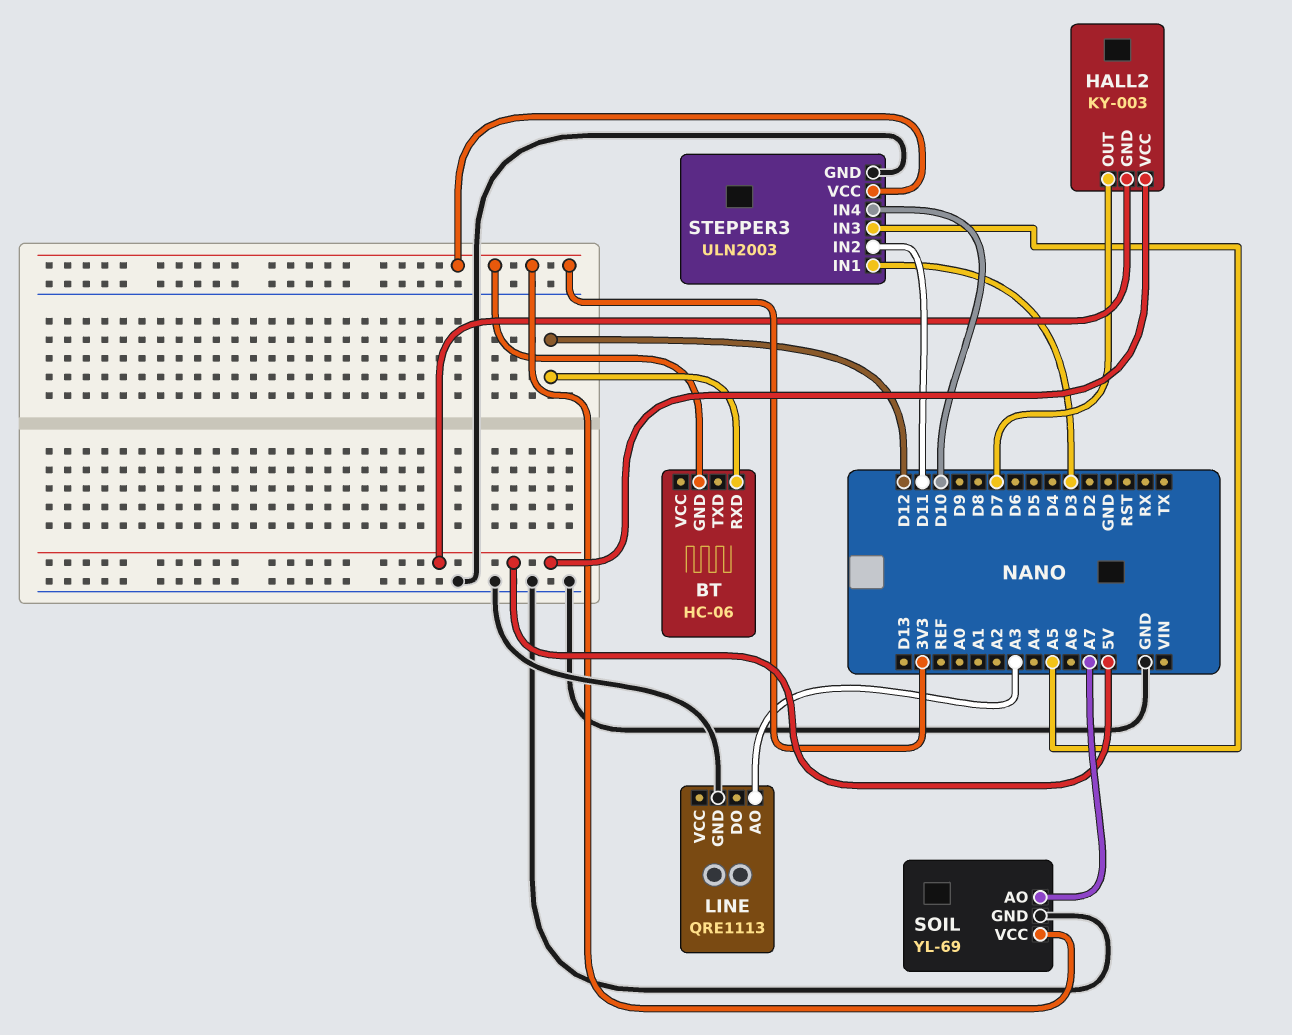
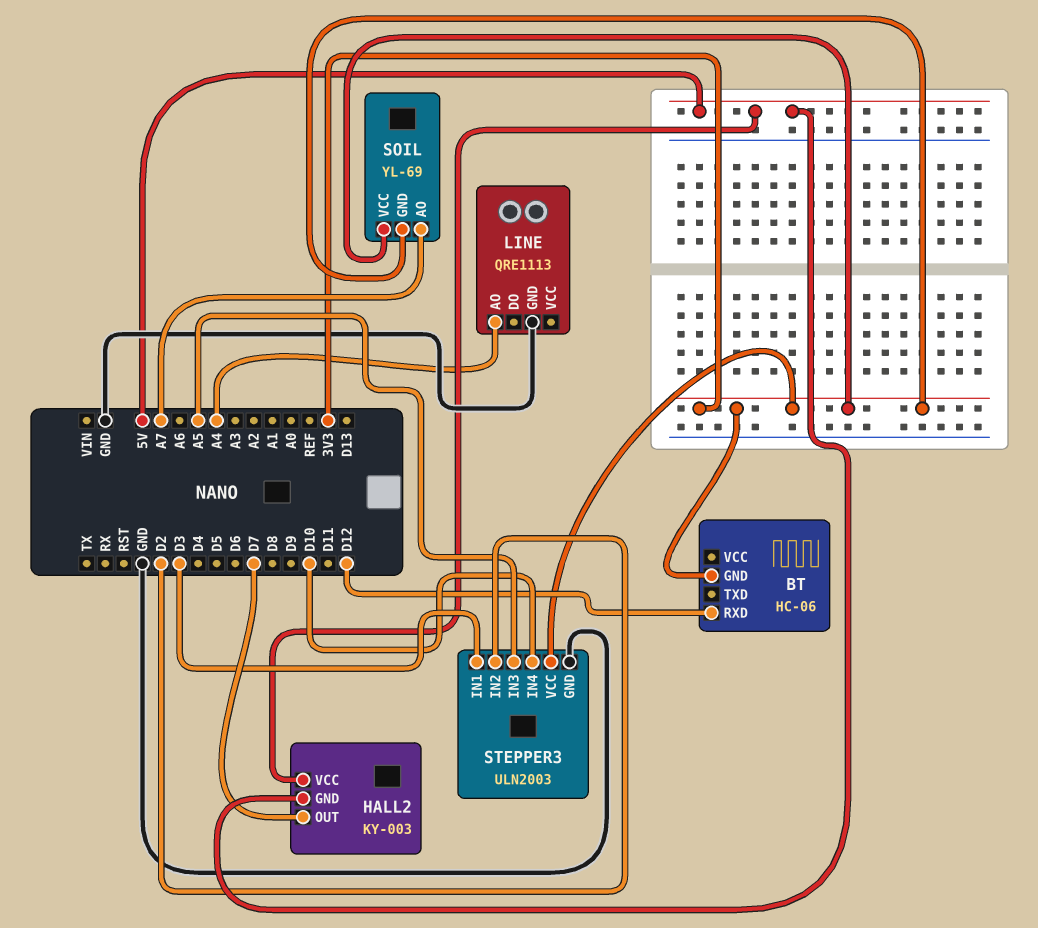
LINE pin AO: A3 -> A4
SOIL pin GND: GND -> 3V3
STEPPER3 pin IN2: D11 -> D2

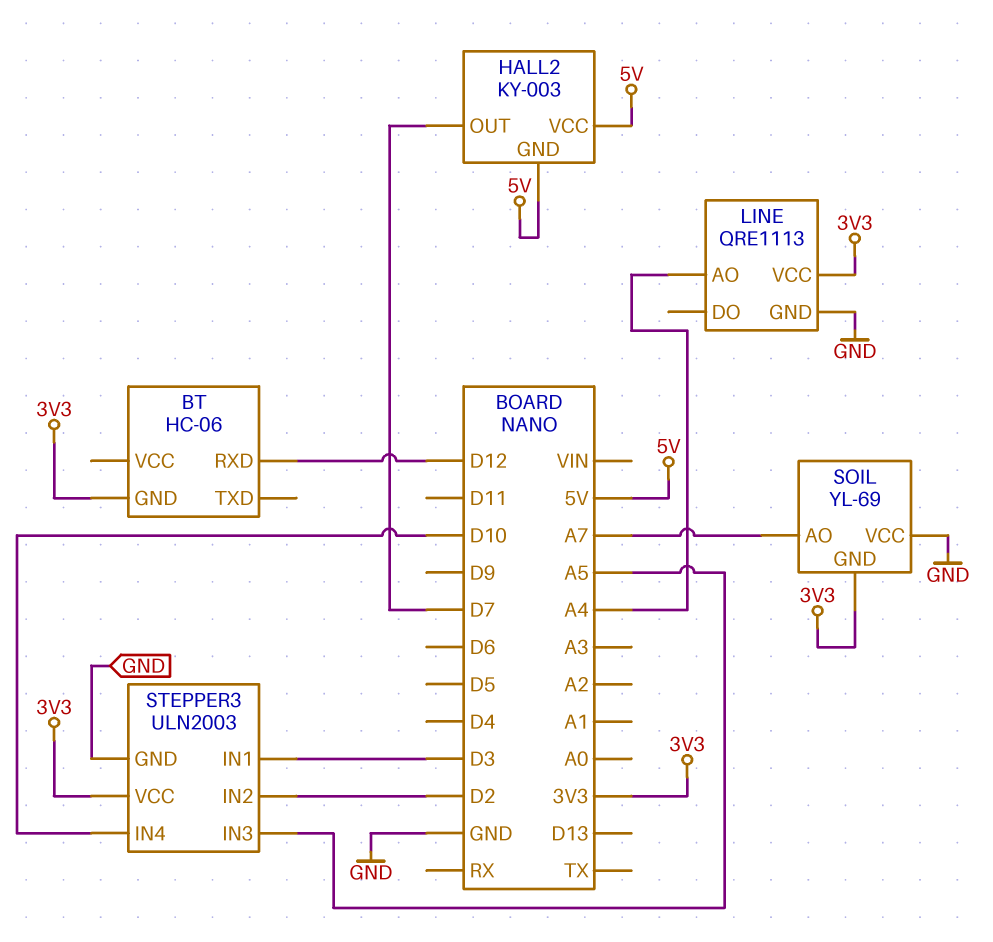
LINE pin VCC: none -> 3V3
SOIL pin VCC: 3V3 -> GND

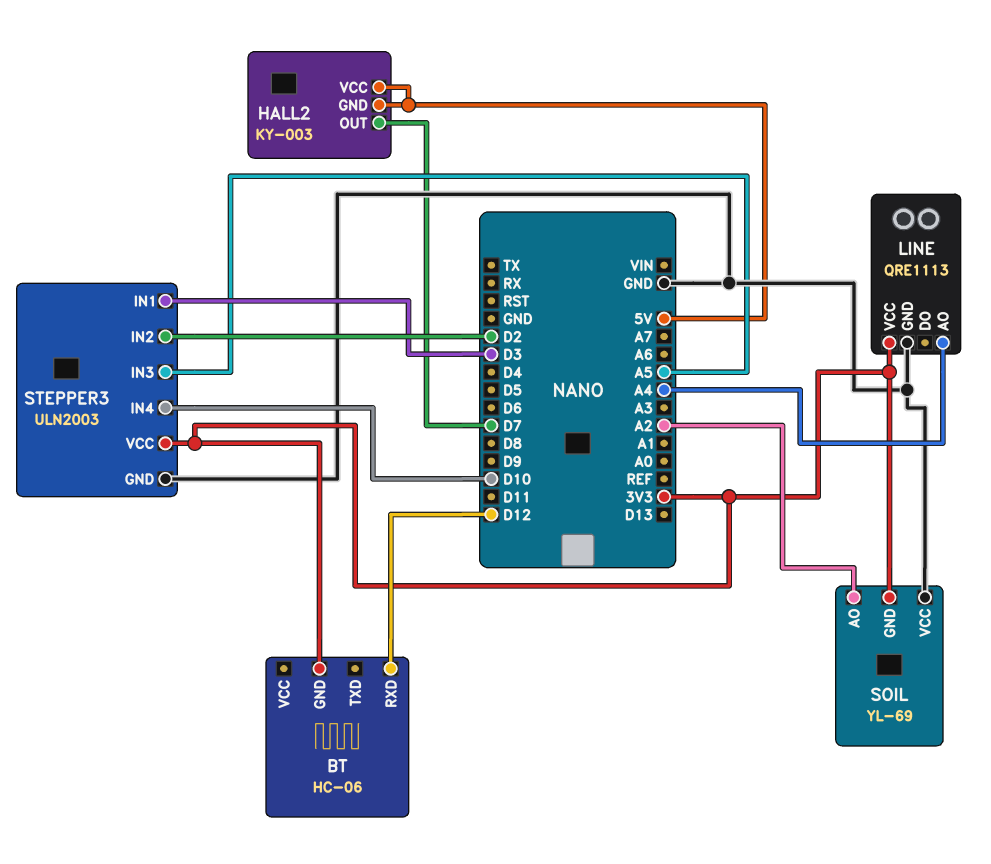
SOIL pin AO: A7 -> A2

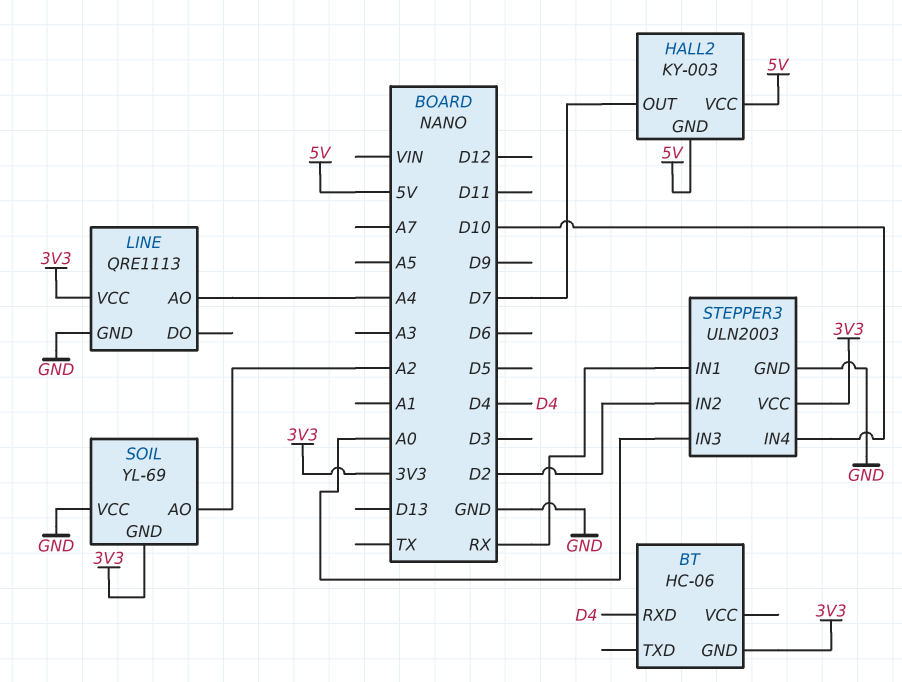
BT pin RXD: D12 -> D4
STEPPER3 pin IN1: D3 -> RX
STEPPER3 pin IN3: A5 -> A0

